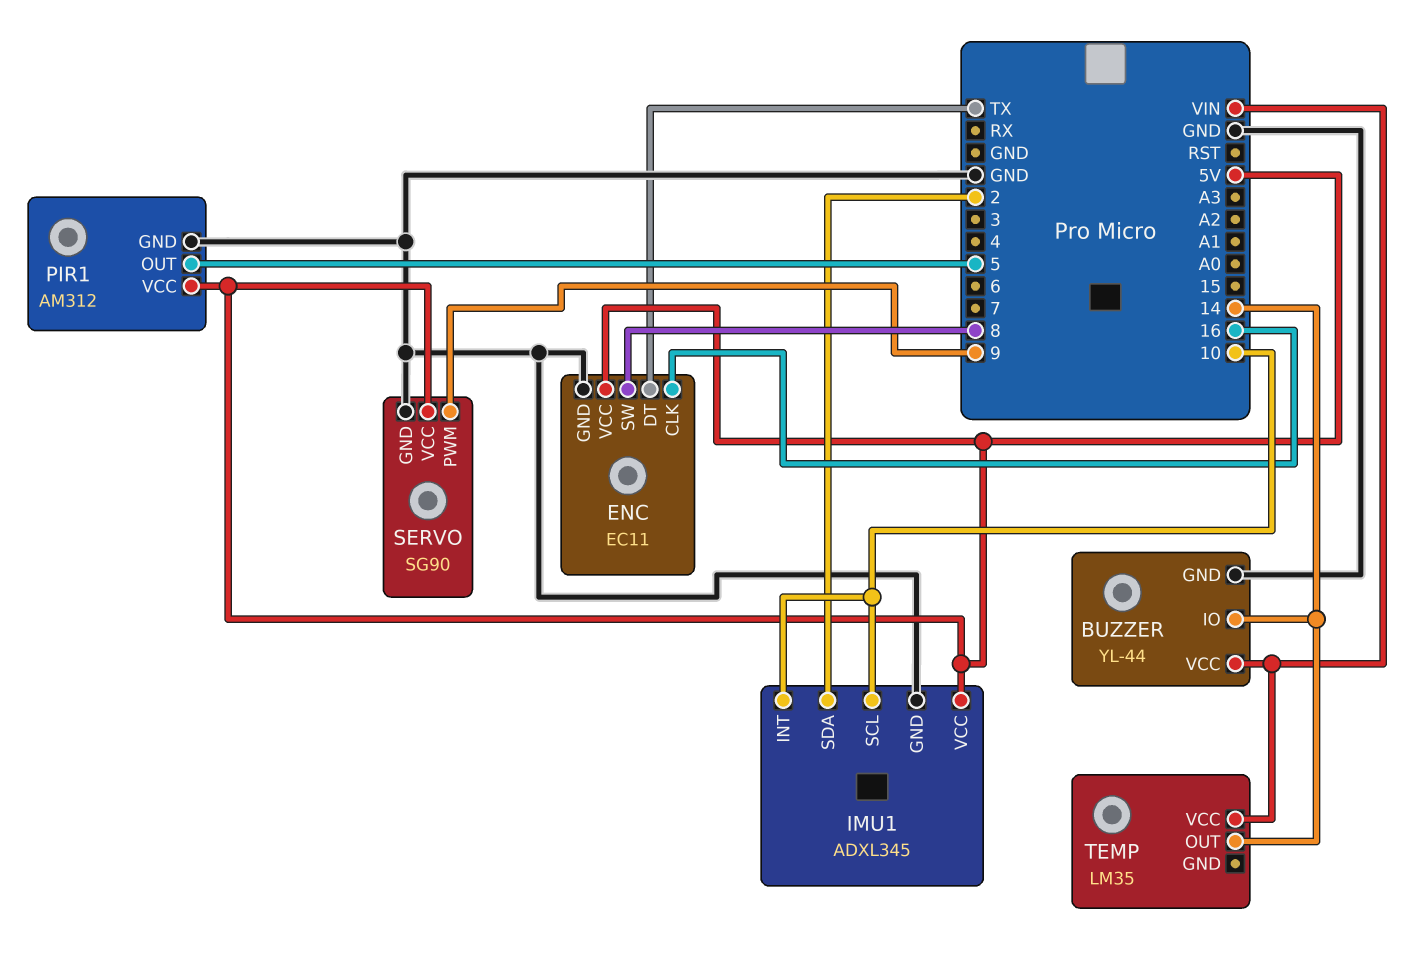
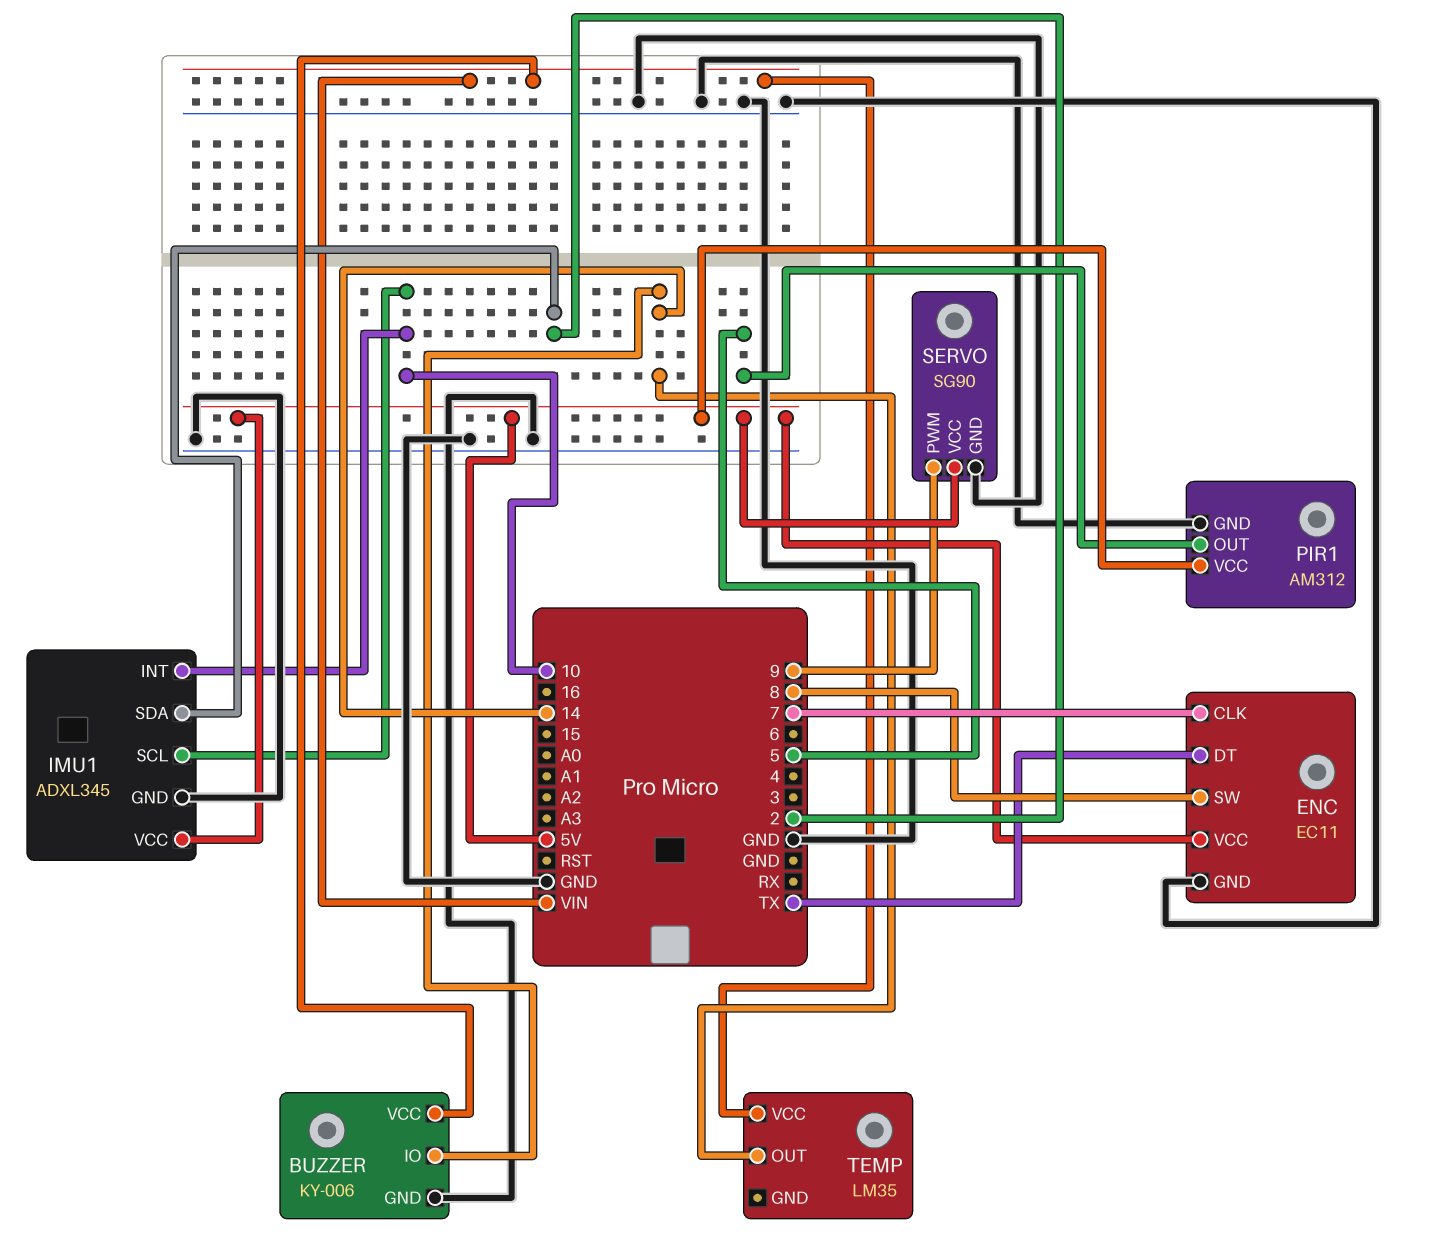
BUZZER: YL-44 -> KY-006
ENC pin CLK: 16 -> 7

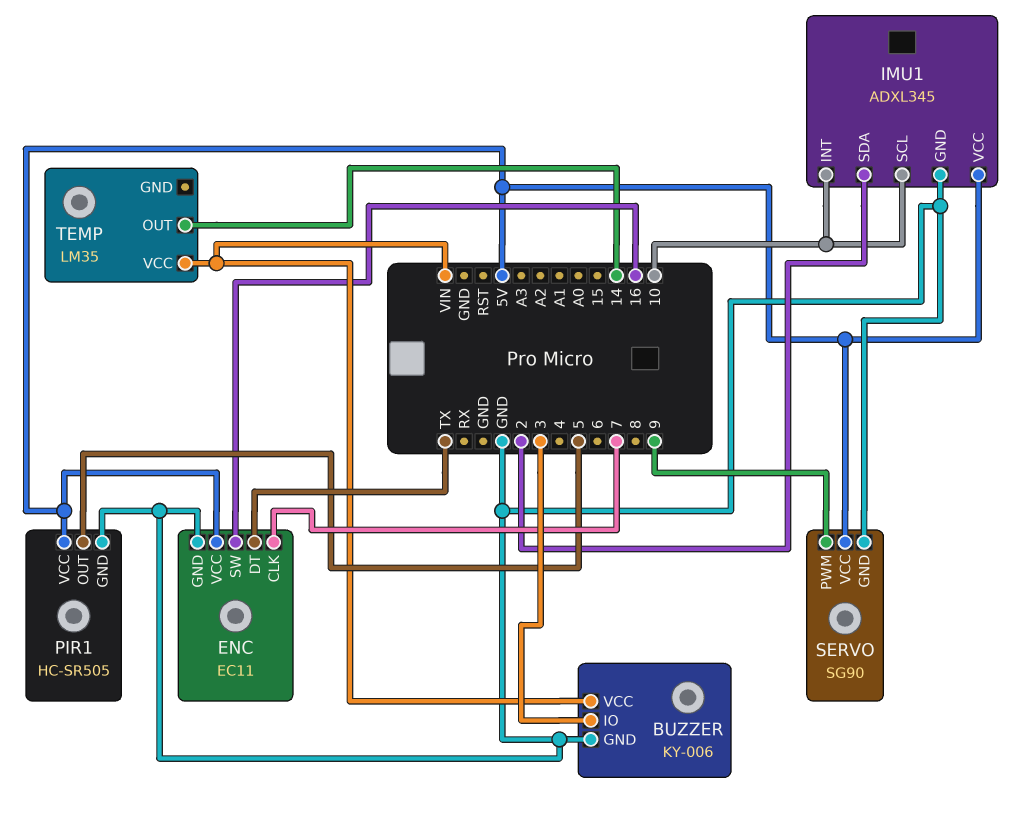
BUZZER pin IO: 14 -> 3
ENC pin SW: 8 -> 16
PIR1: AM312 -> HC-SR505

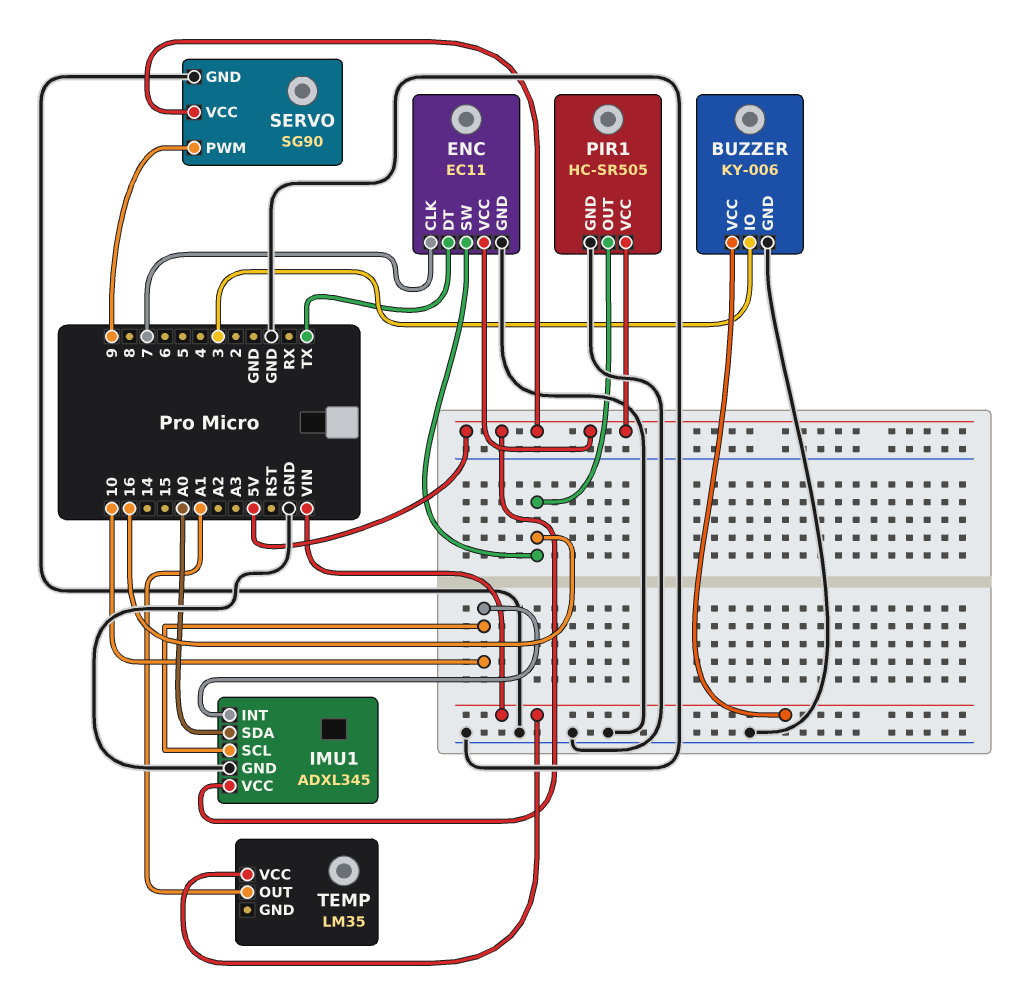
IMU1 pin SDA: 2 -> A0
PIR1 pin OUT: 5 -> 16
TEMP pin OUT: 14 -> A1

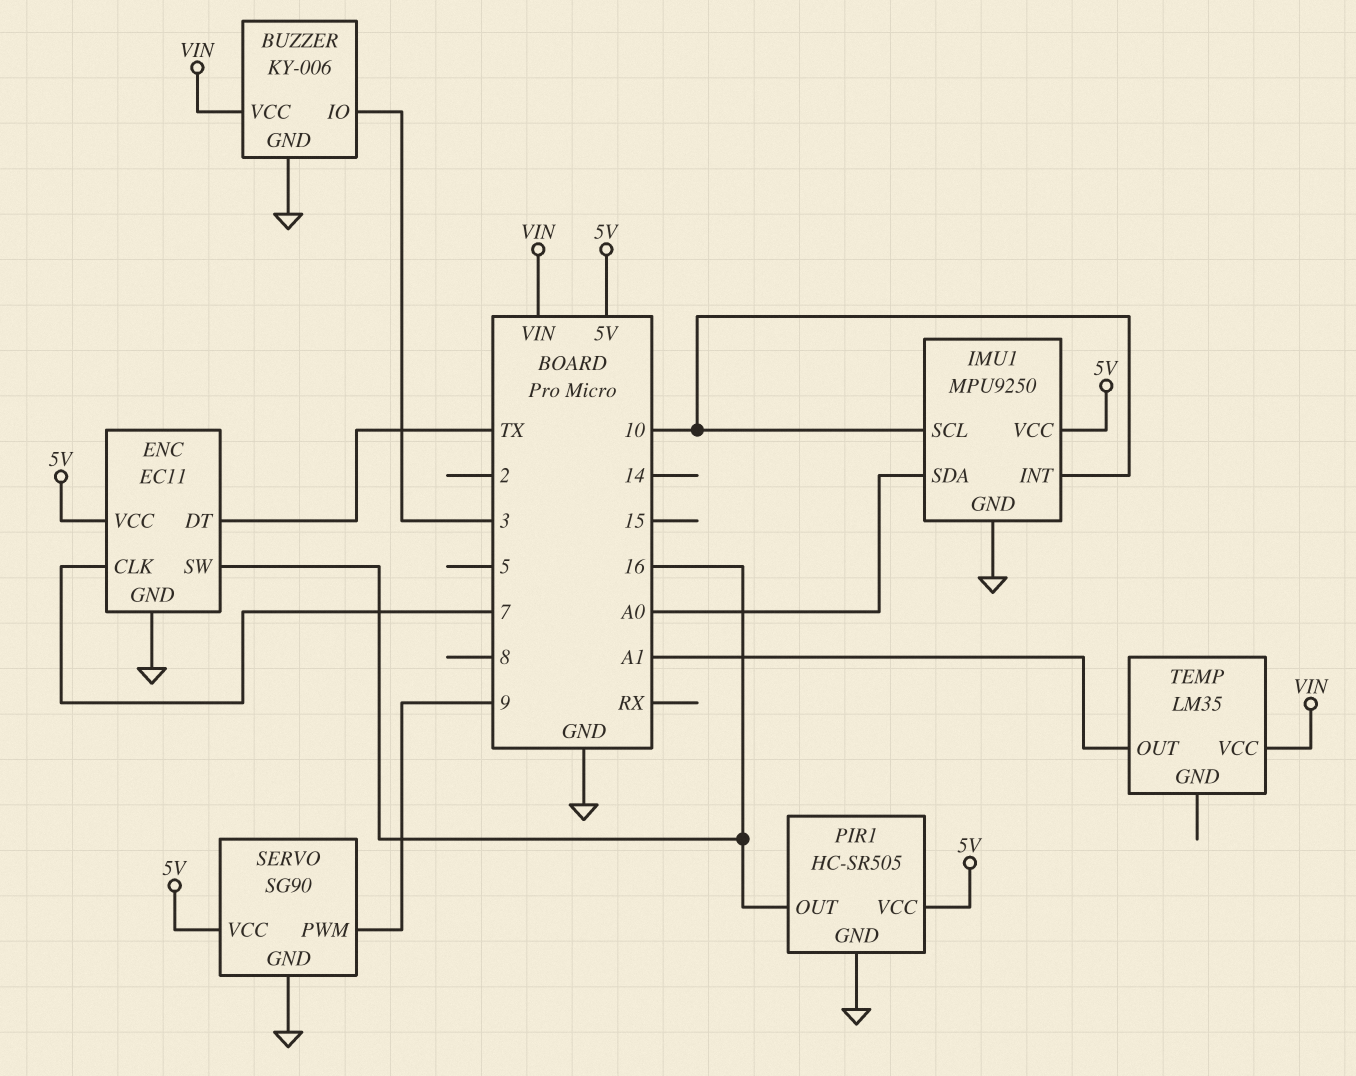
IMU1: ADXL345 -> MPU9250

